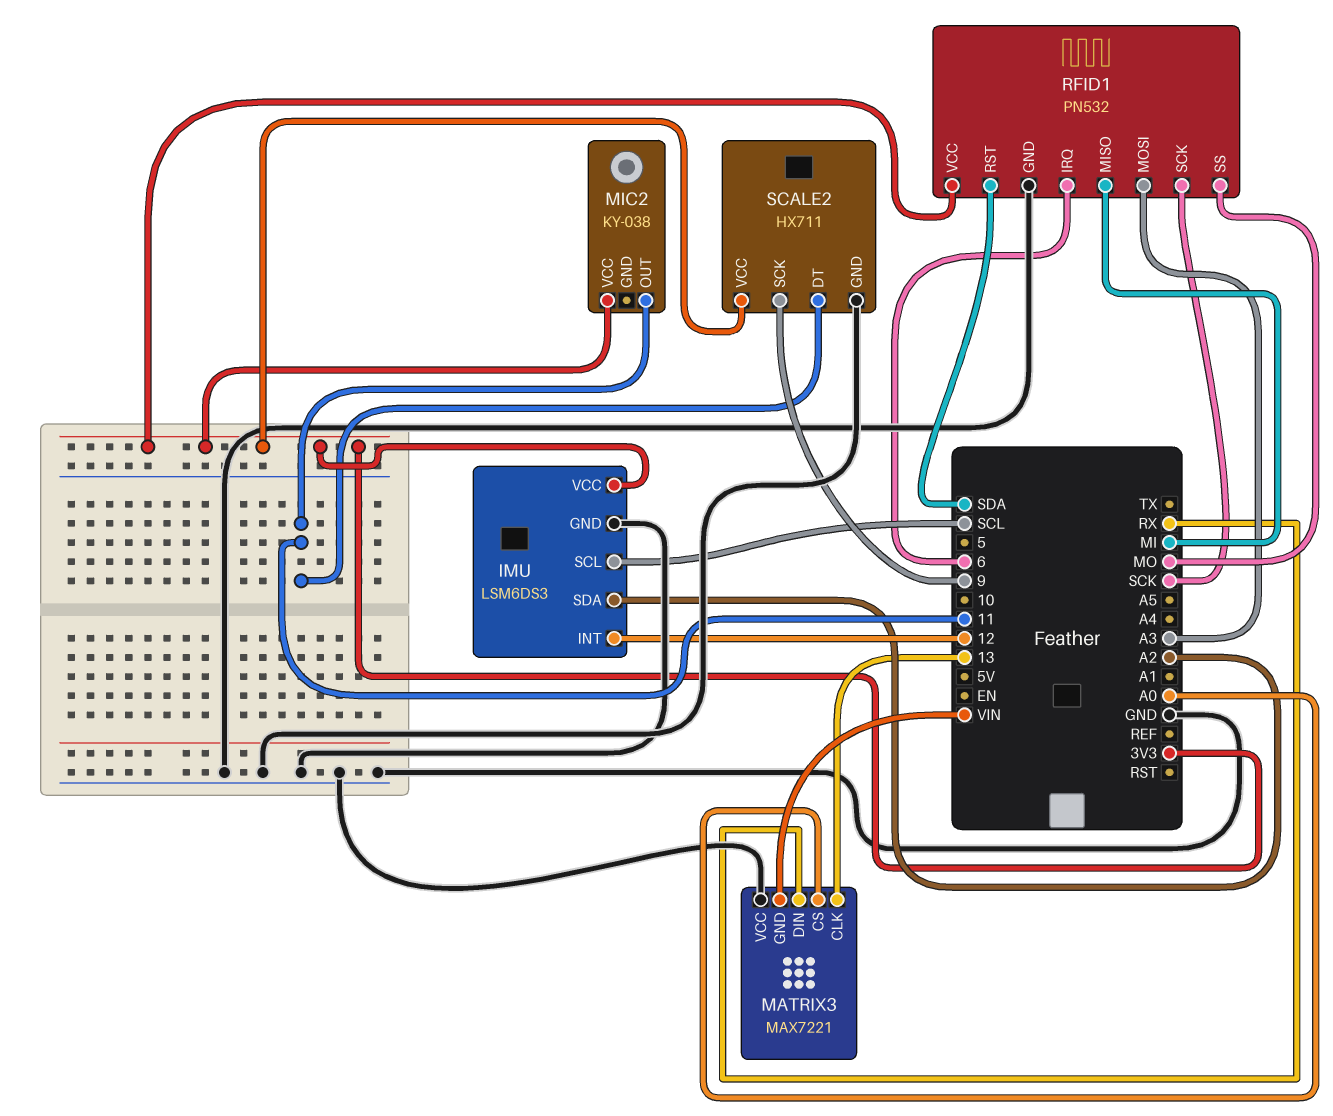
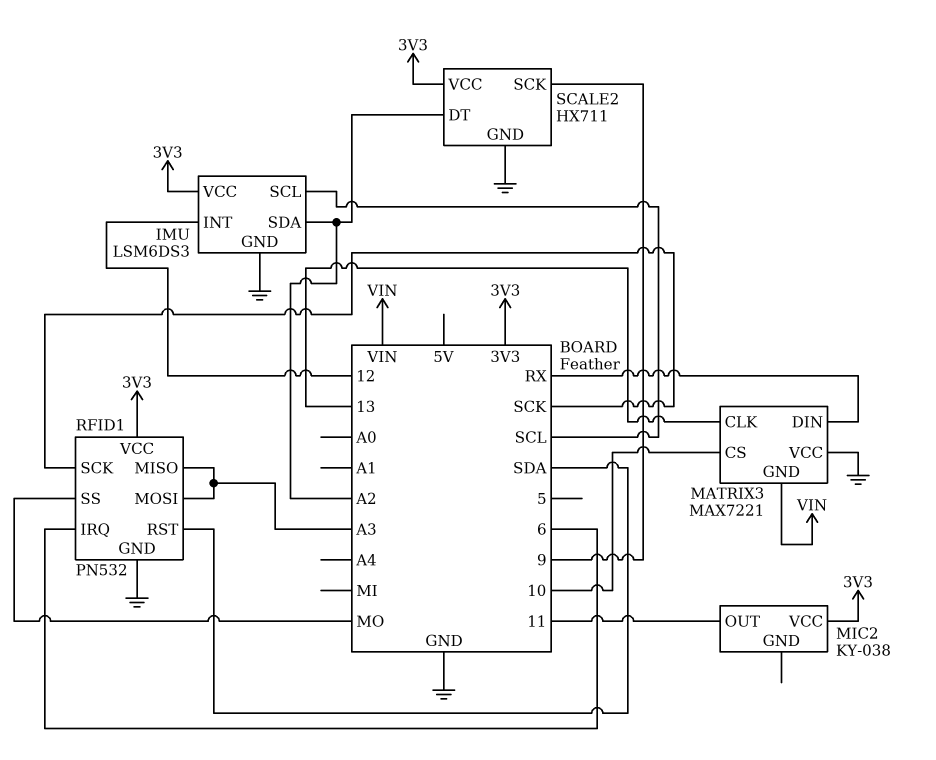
MATRIX3 pin CS: A0 -> 10
RFID1 pin MISO: MI -> A3
SCALE2 pin DT: 11 -> A2

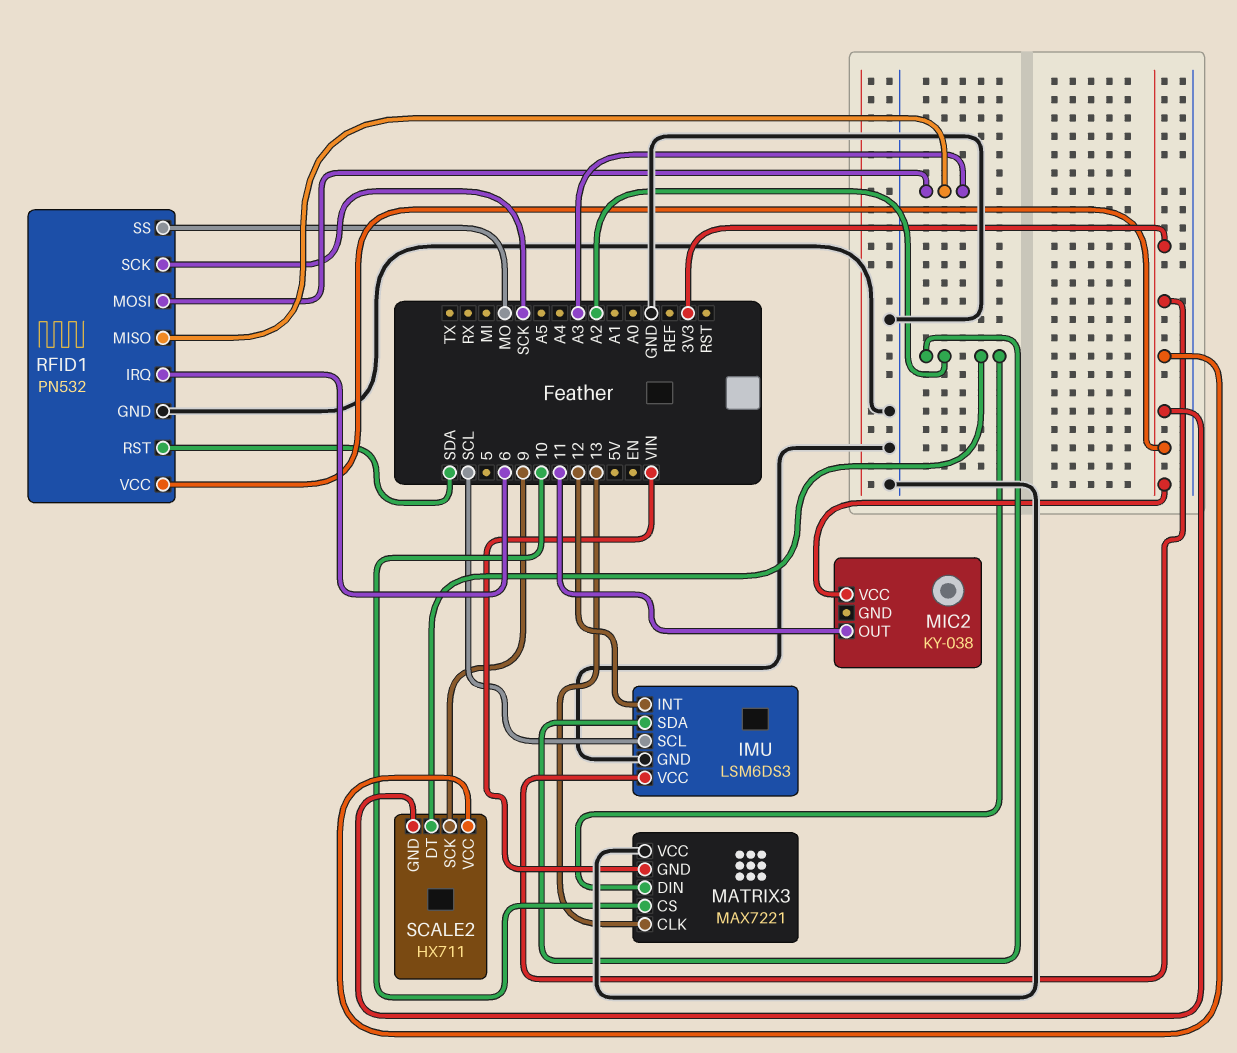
MATRIX3 pin DIN: RX -> A2
SCALE2 pin GND: GND -> 3V3

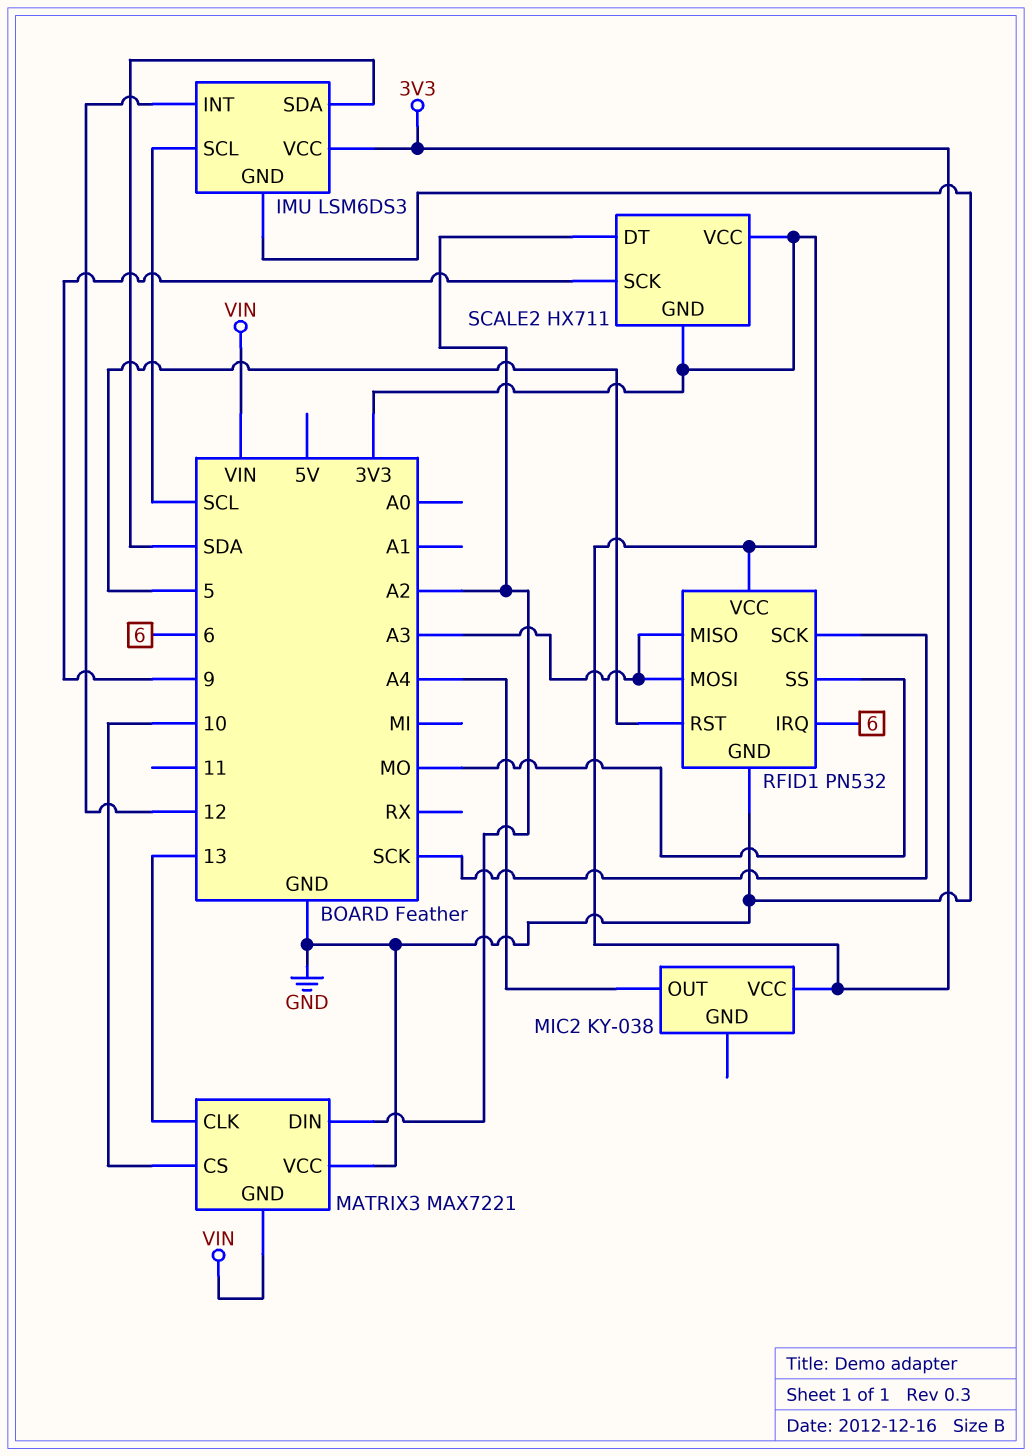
IMU pin SDA: A2 -> SDA
MIC2 pin OUT: 11 -> A4
RFID1 pin RST: SDA -> 5

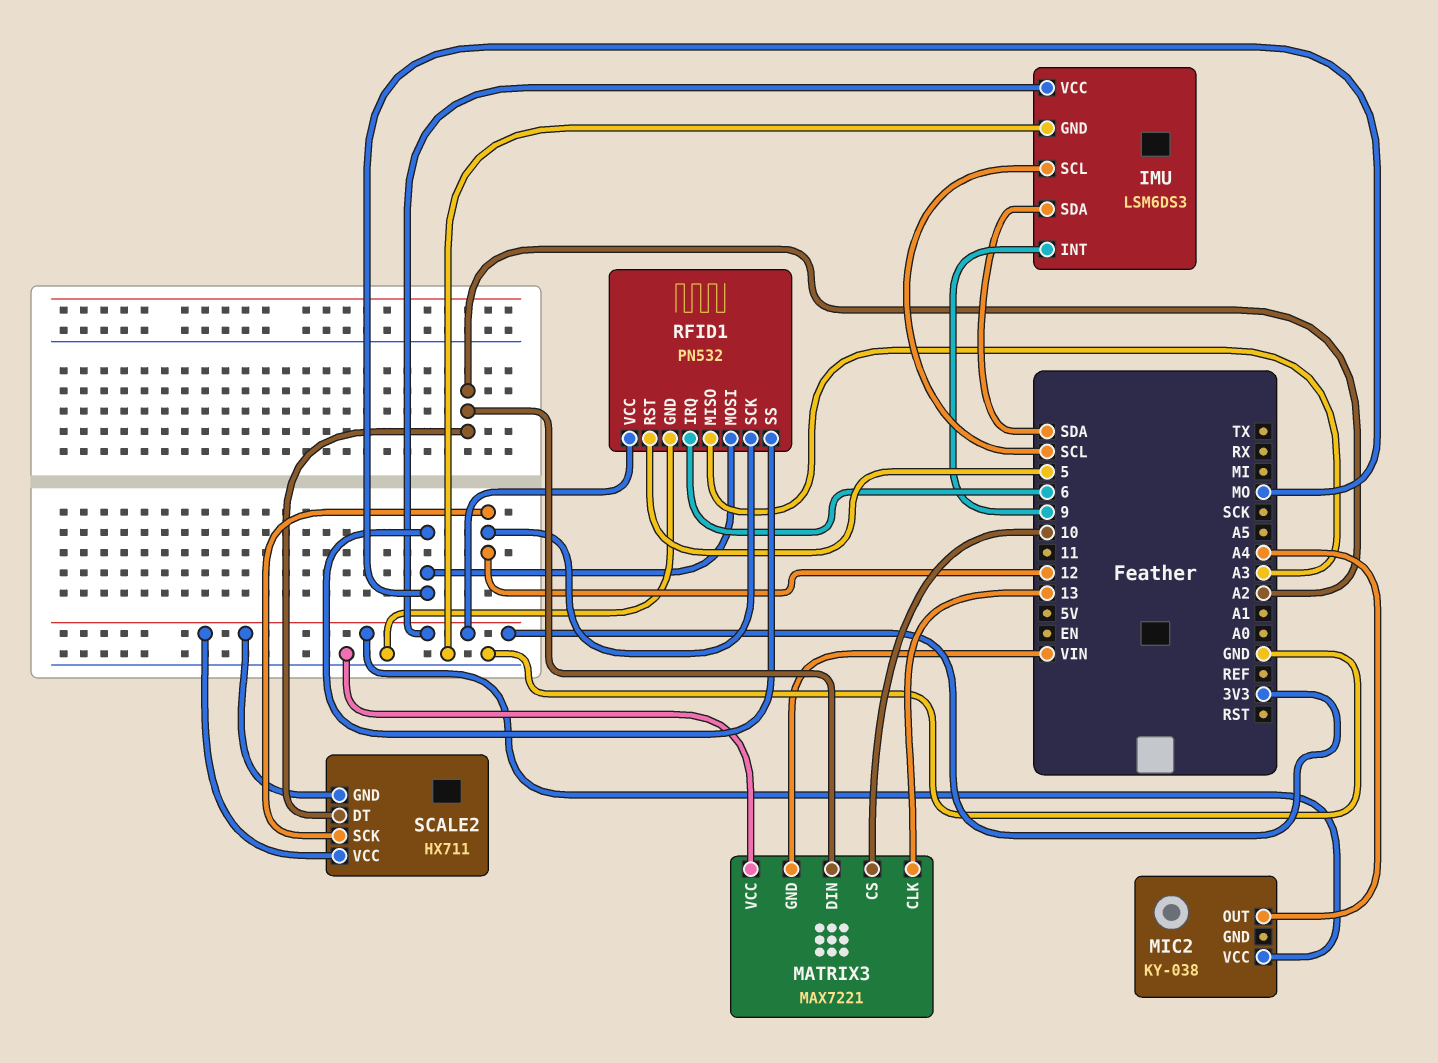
IMU pin INT: 12 -> 9
RFID1 pin MOSI: A3 -> MO
RFID1 pin SCK: SCK -> 12
SCALE2 pin SCK: 9 -> 12

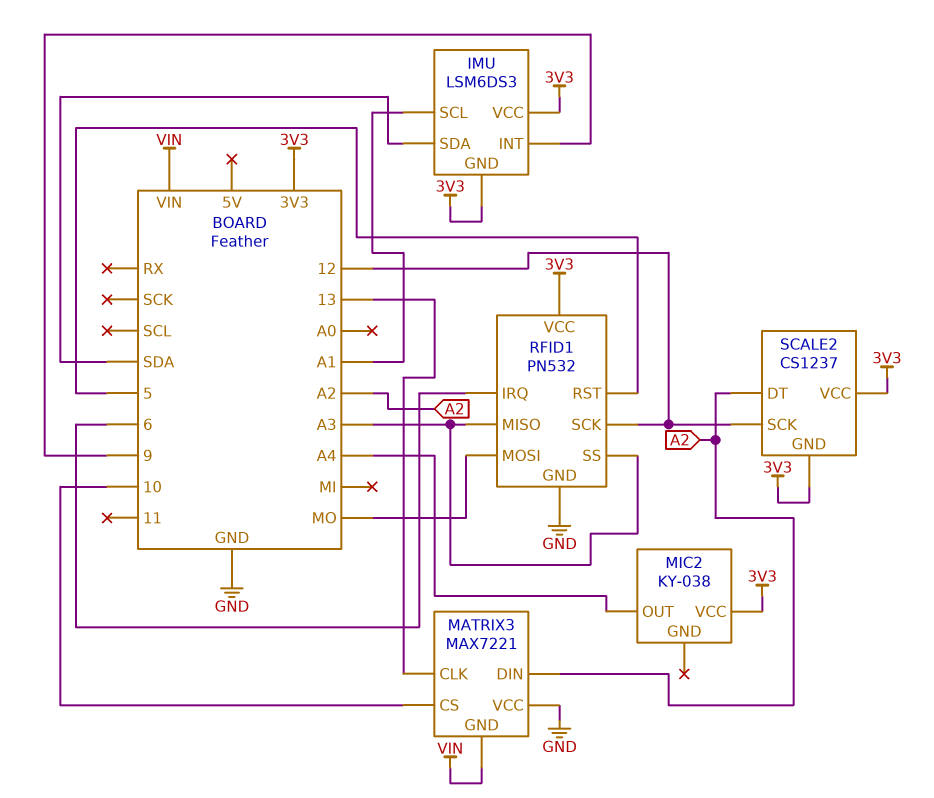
IMU pin GND: GND -> 3V3
IMU pin SCL: SCL -> A1
RFID1 pin SS: MO -> A3
SCALE2: HX711 -> CS1237

